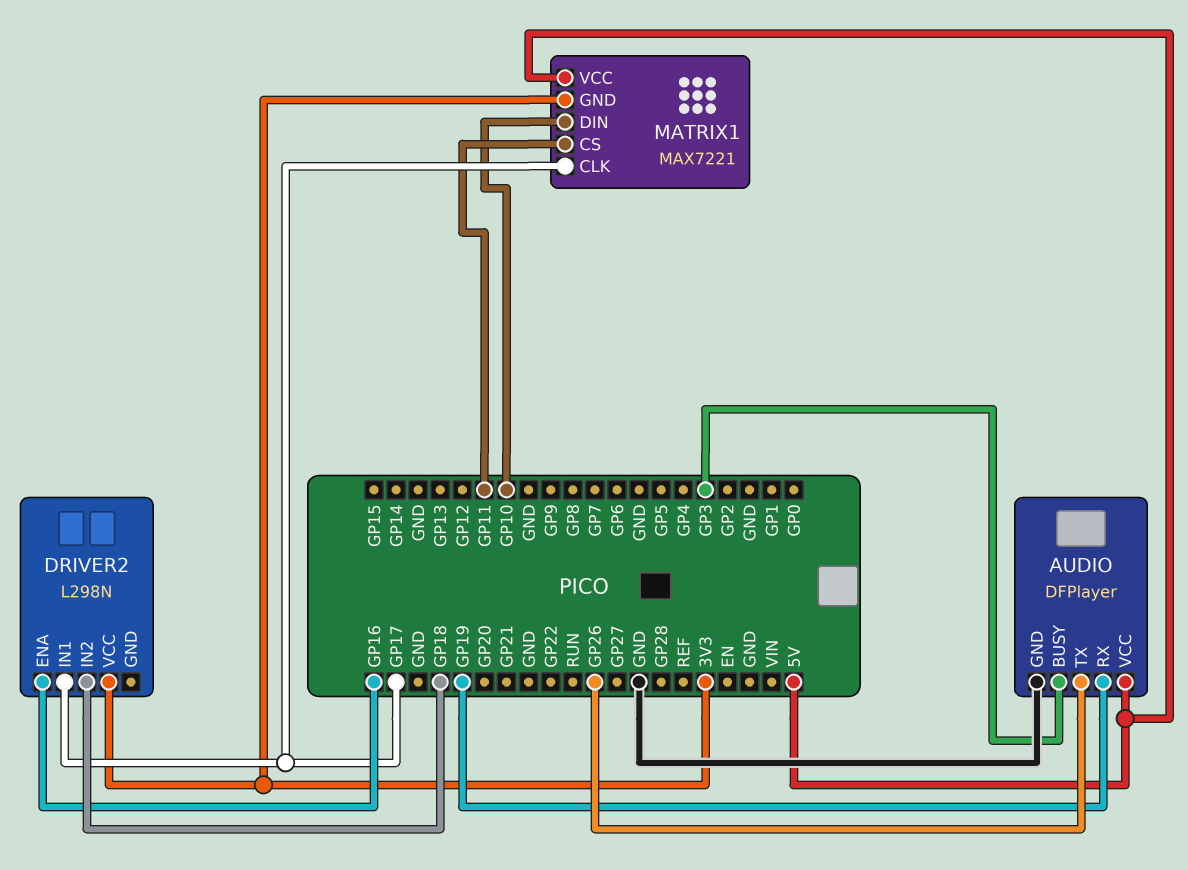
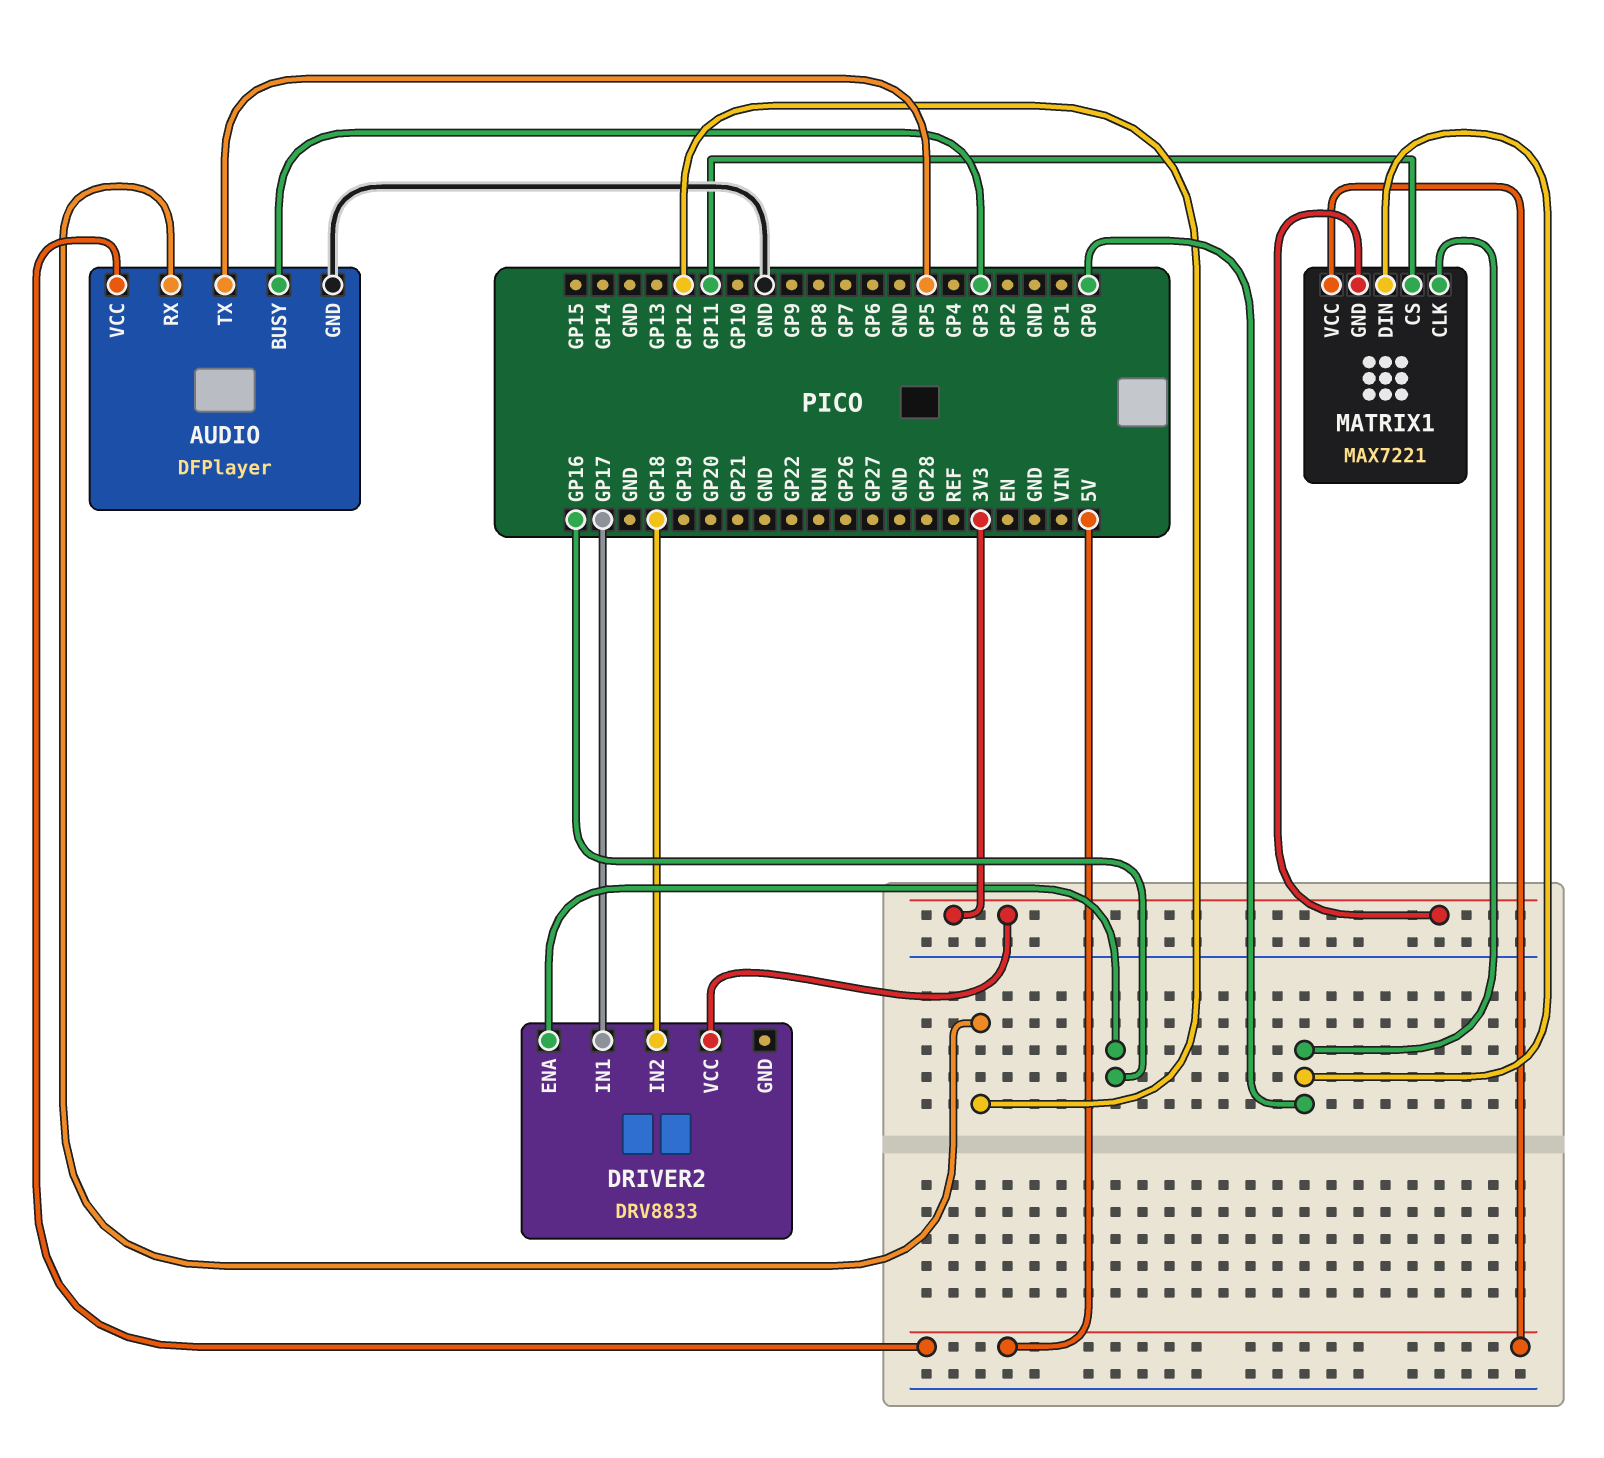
AUDIO pin RX: GP19 -> GP12
AUDIO pin TX: GP26 -> GP5
DRIVER2: L298N -> DRV8833
MATRIX1 pin CLK: GP17 -> GP0
MATRIX1 pin DIN: GP10 -> GP0

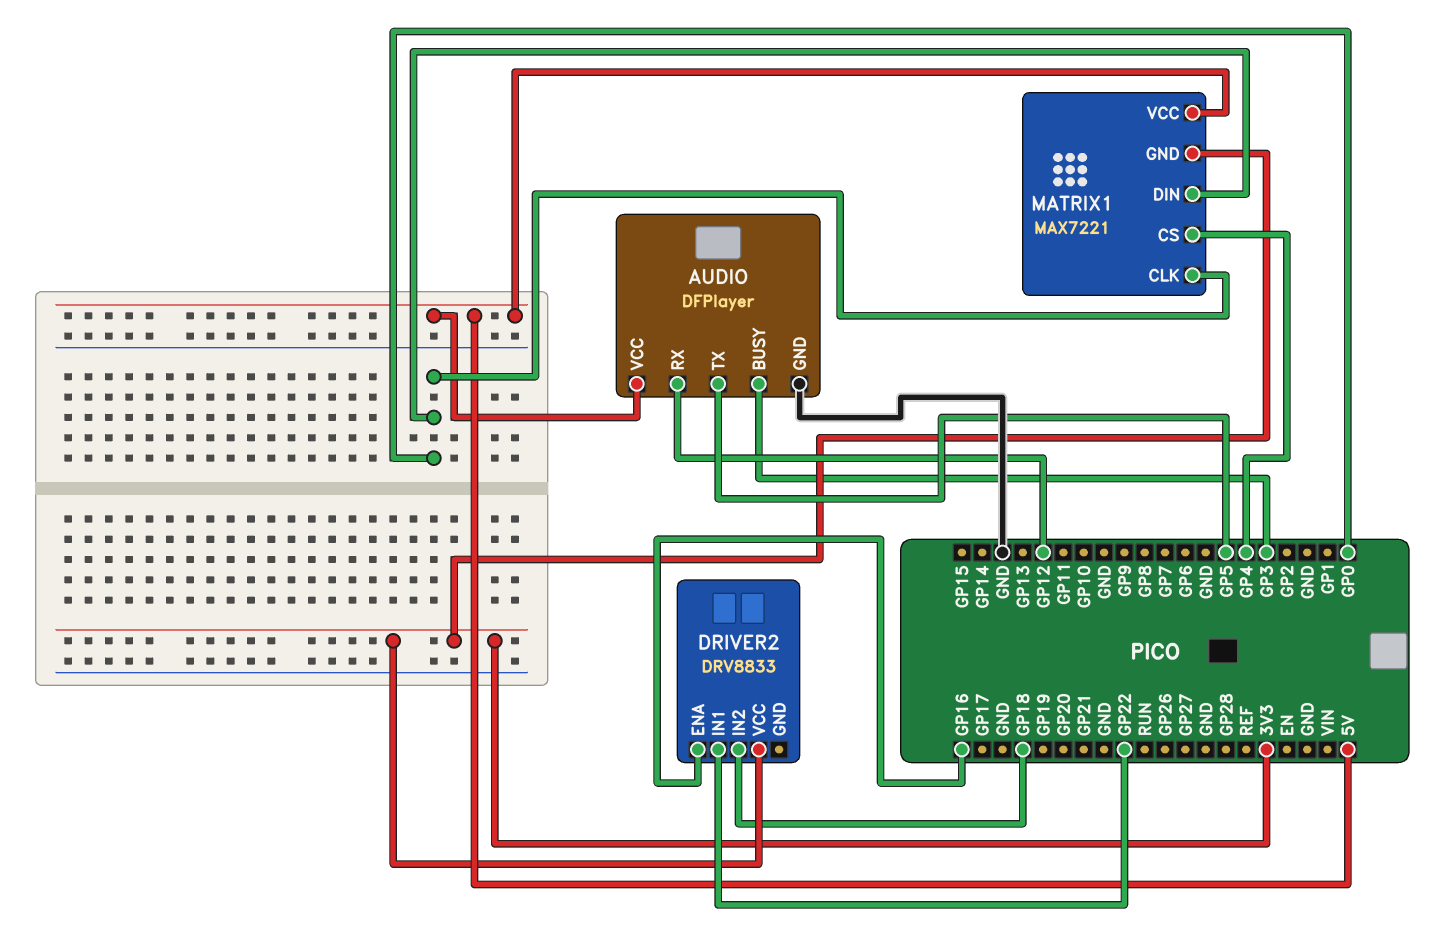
DRIVER2 pin IN1: GP17 -> GP22
MATRIX1 pin CS: GP11 -> GP4

